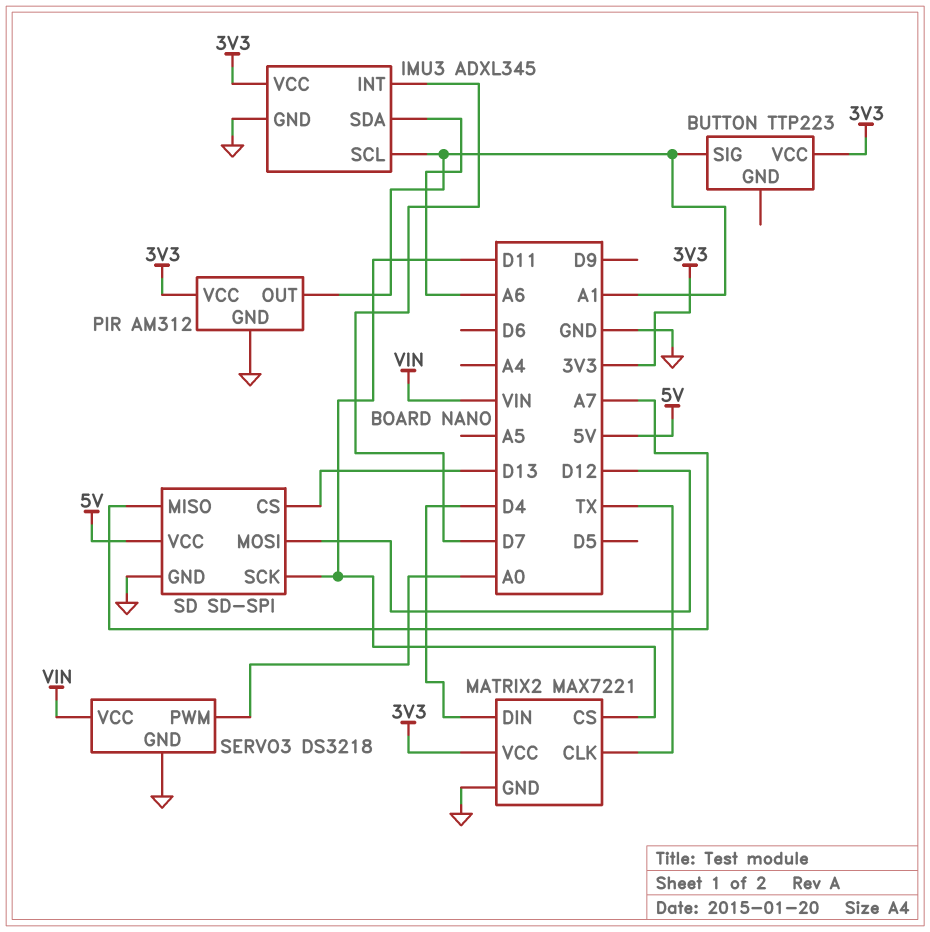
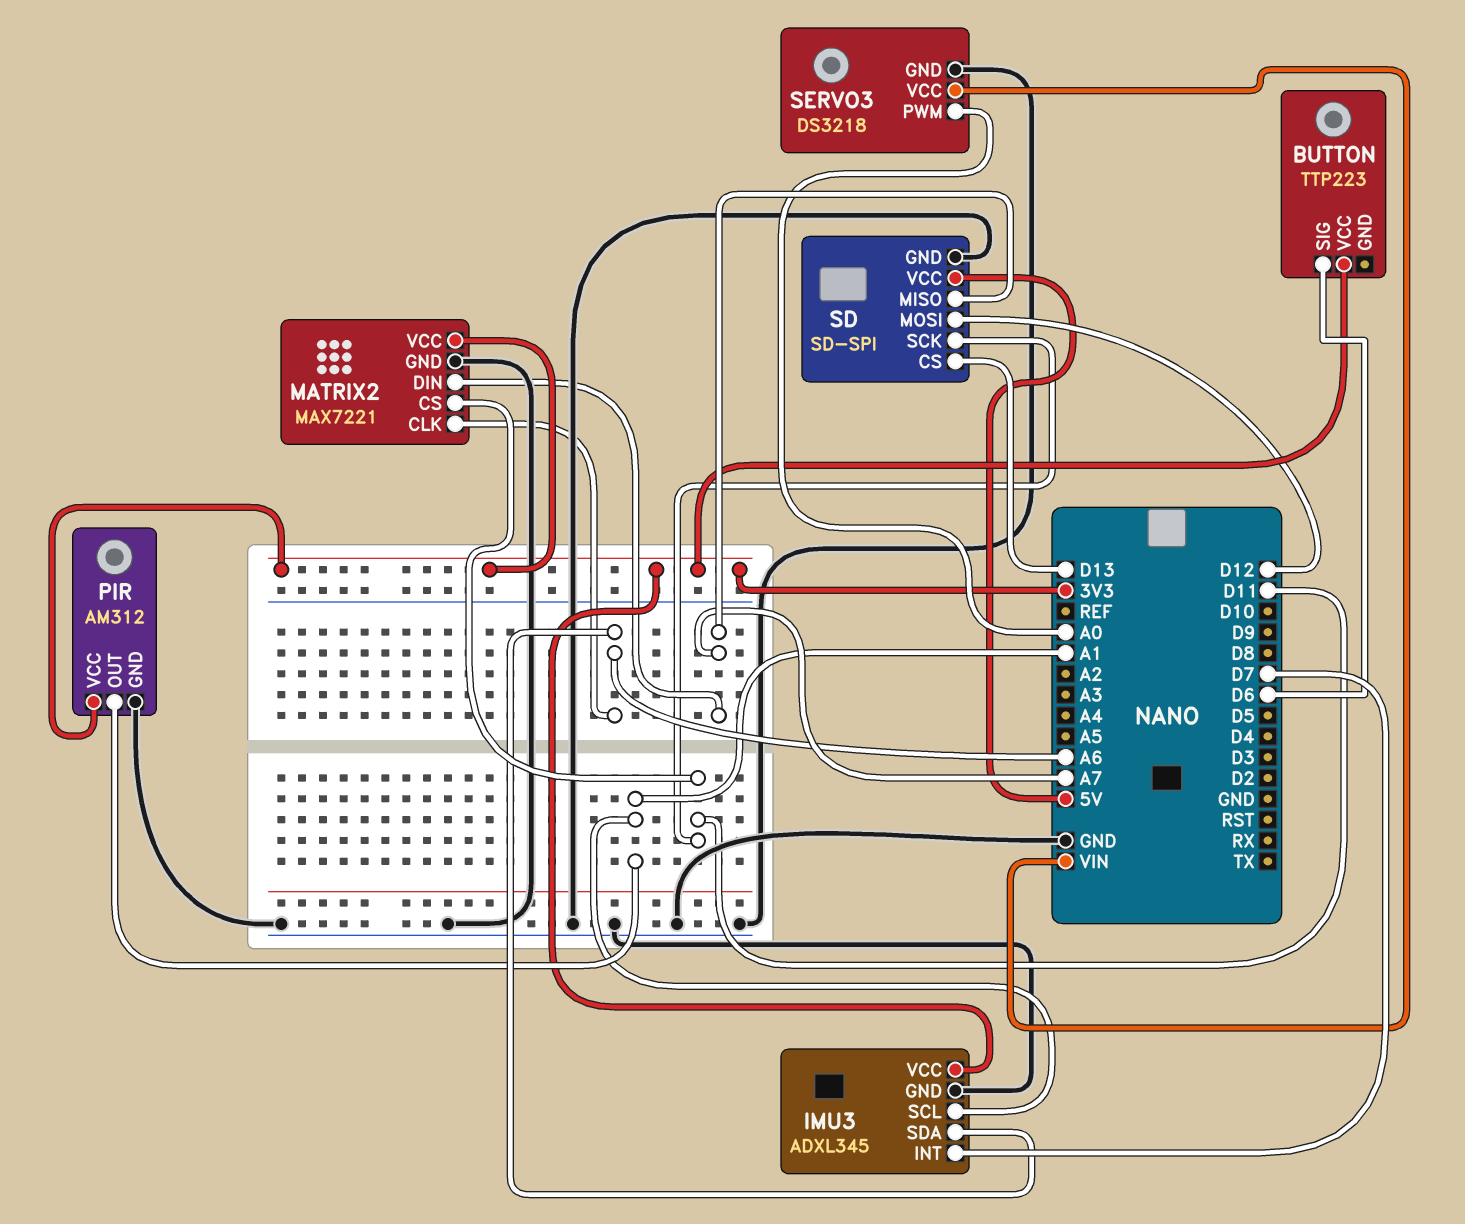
BUTTON pin SIG: A1 -> D6
MATRIX2 pin CLK: TX -> A6
MATRIX2 pin DIN: D4 -> A7

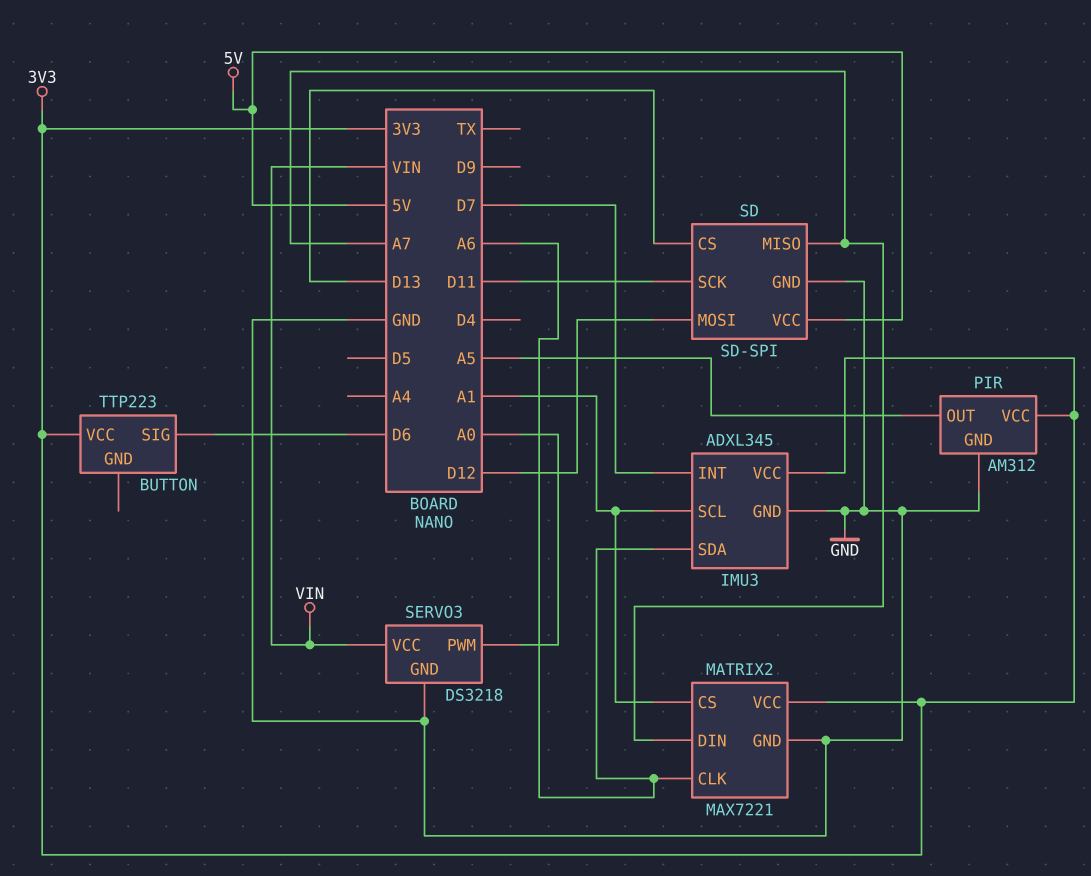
MATRIX2 pin CS: D11 -> A1
PIR pin OUT: A1 -> A5

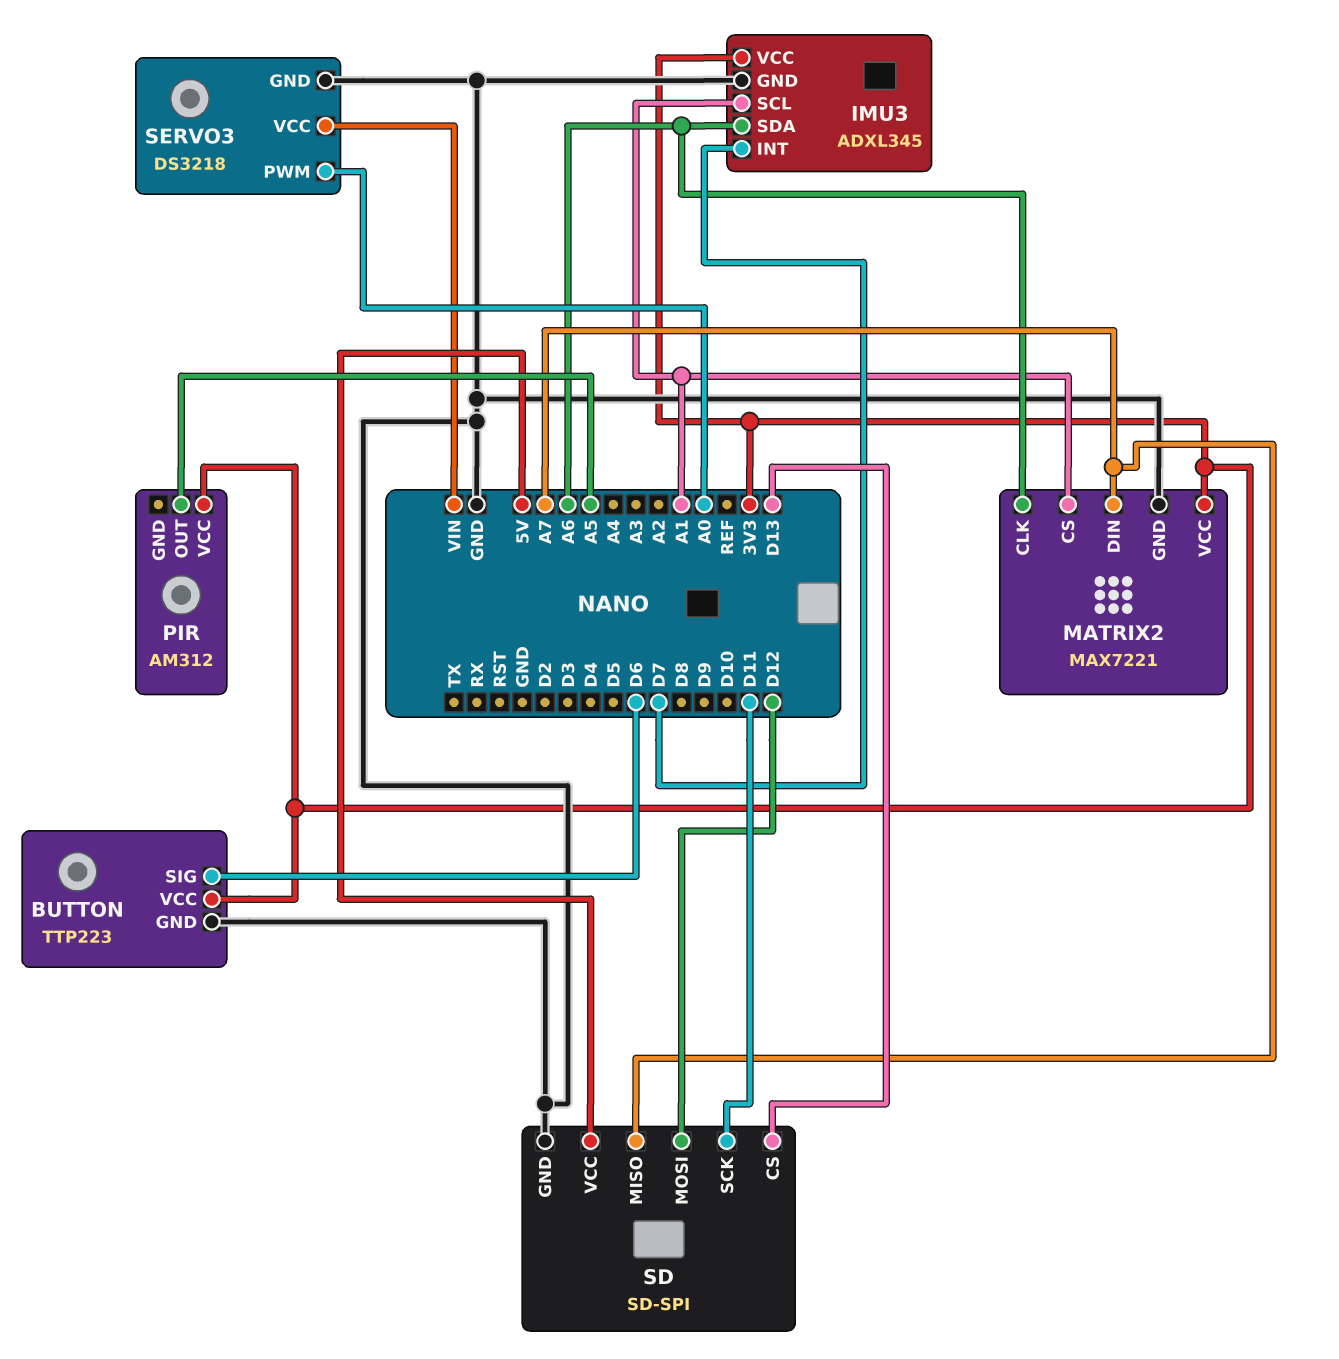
BUTTON pin GND: none -> GND
PIR pin GND: GND -> none

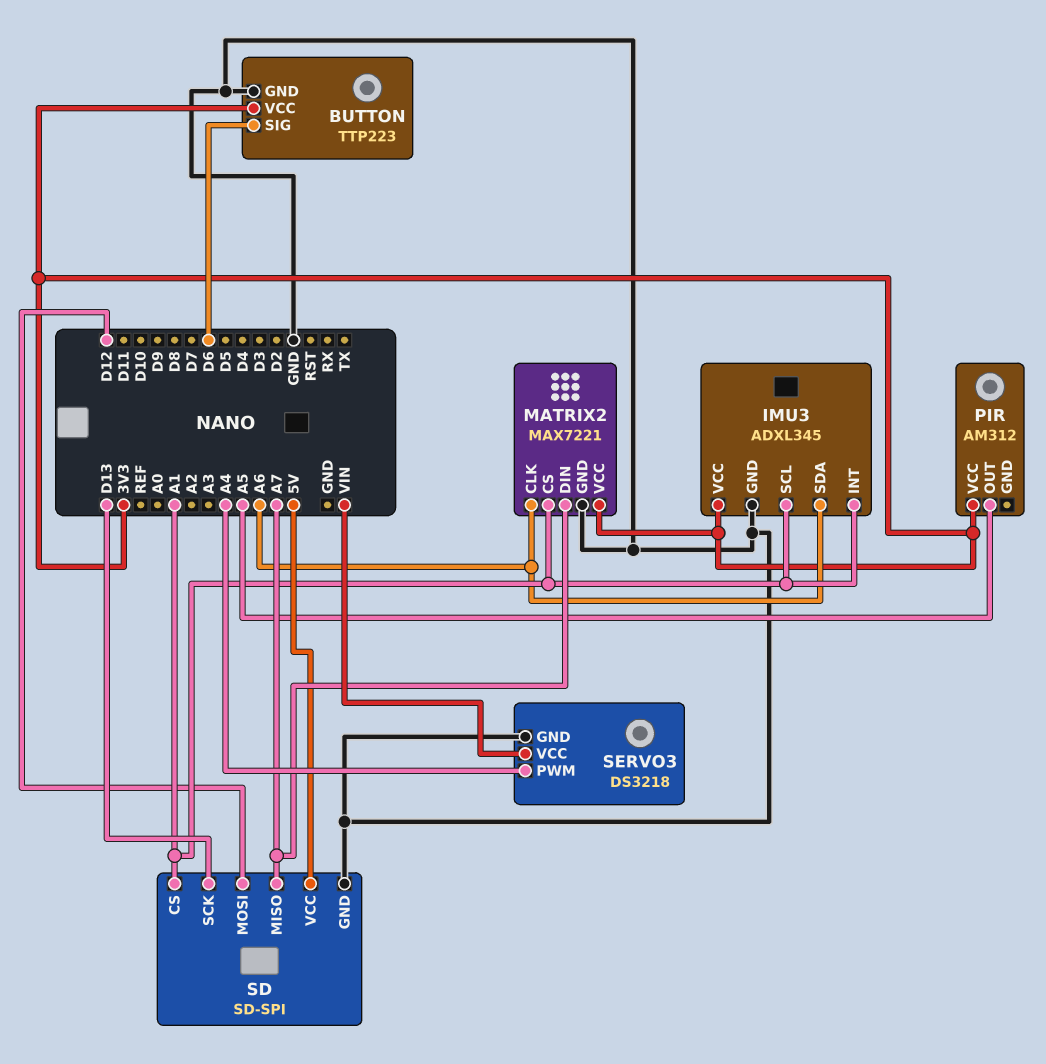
IMU3 pin INT: D7 -> A1
SD pin CS: D13 -> A1
SD pin SCK: D11 -> D13
SERVO3 pin PWM: A0 -> A4

